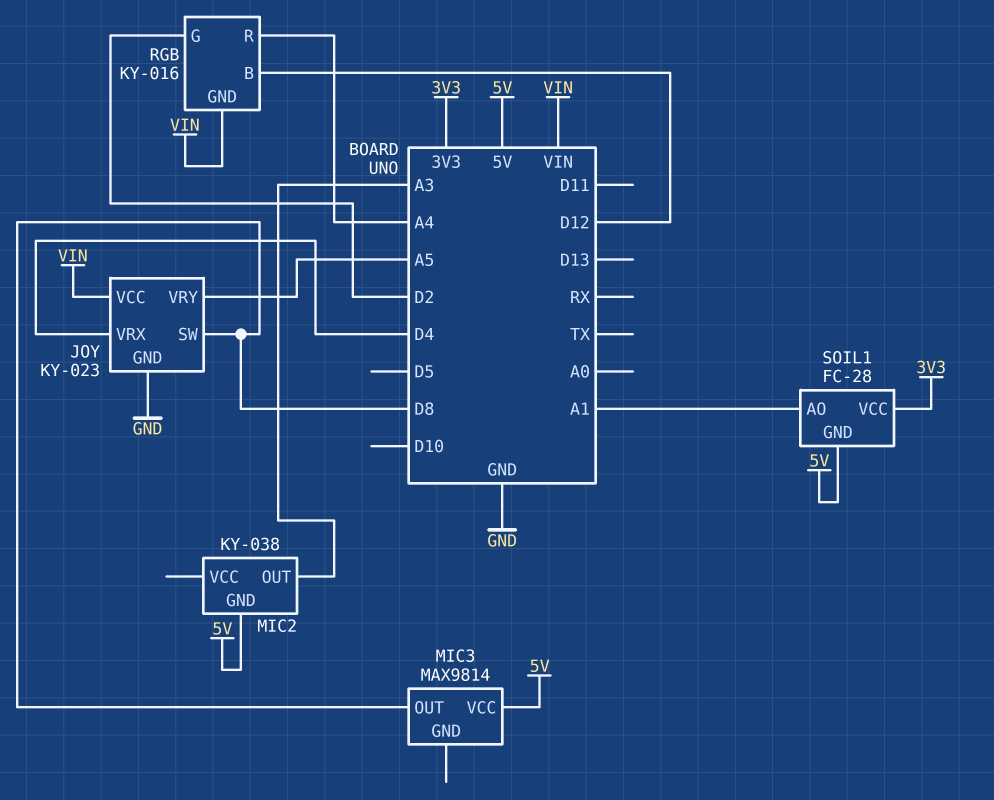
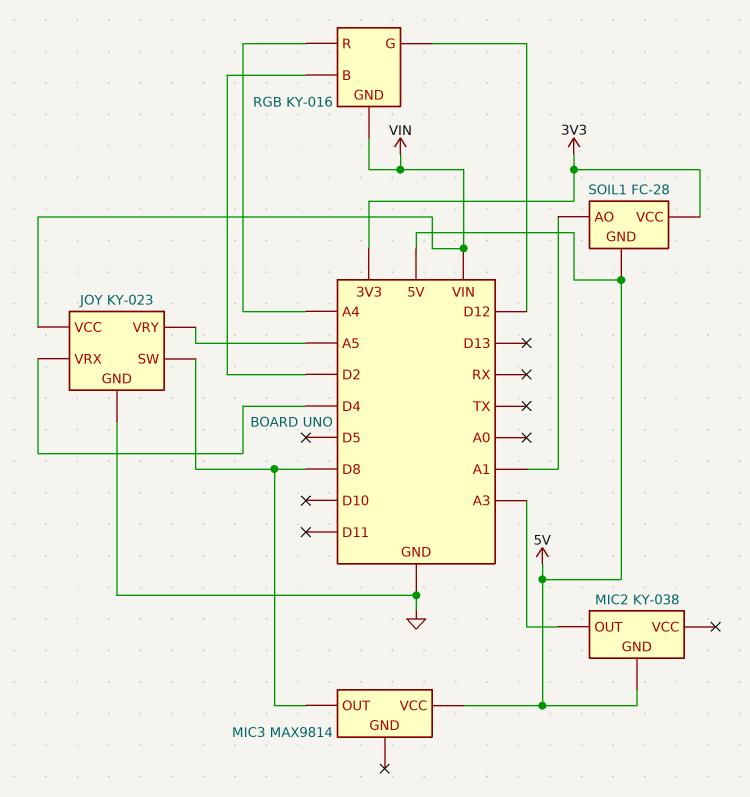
RGB pin B: D12 -> D2
RGB pin G: D2 -> D12

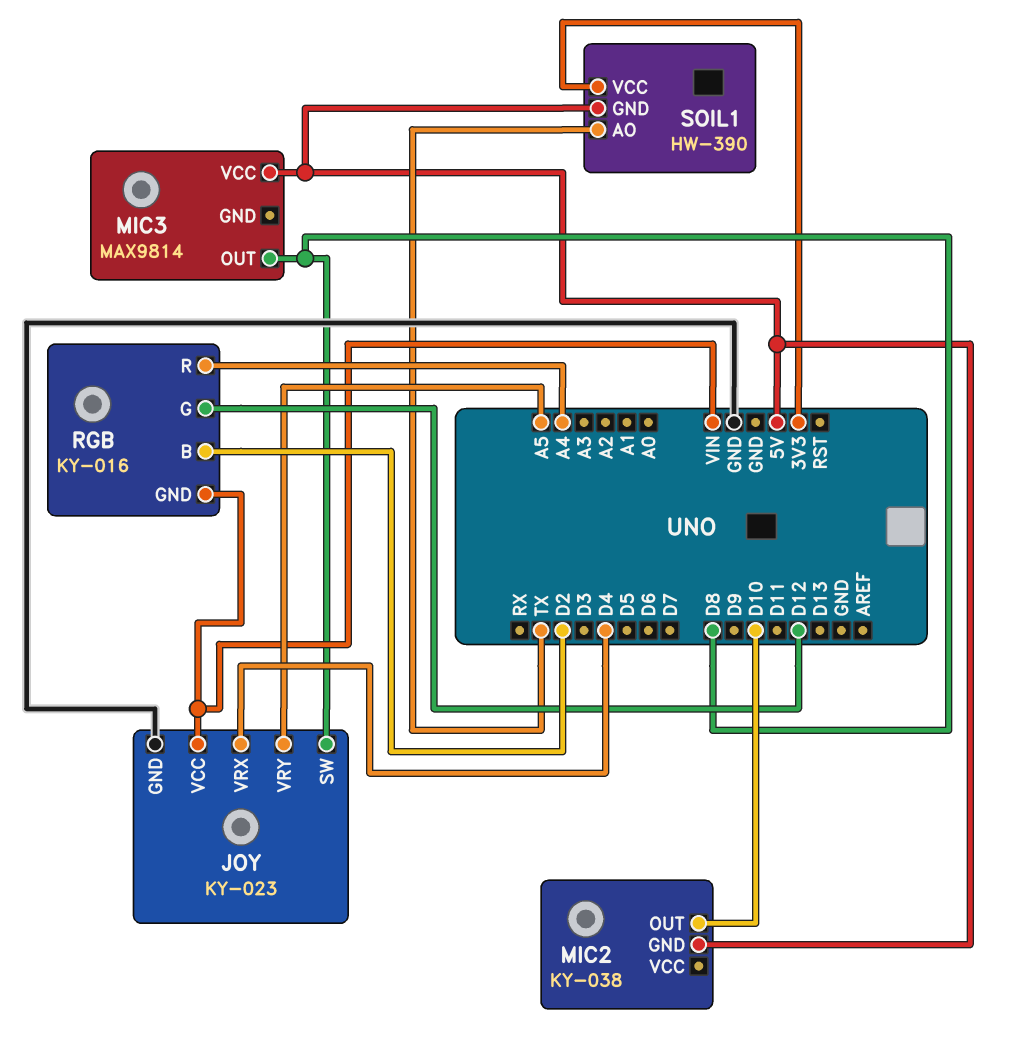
MIC2 pin OUT: A3 -> D10
SOIL1: FC-28 -> HW-390
SOIL1 pin AO: A1 -> TX

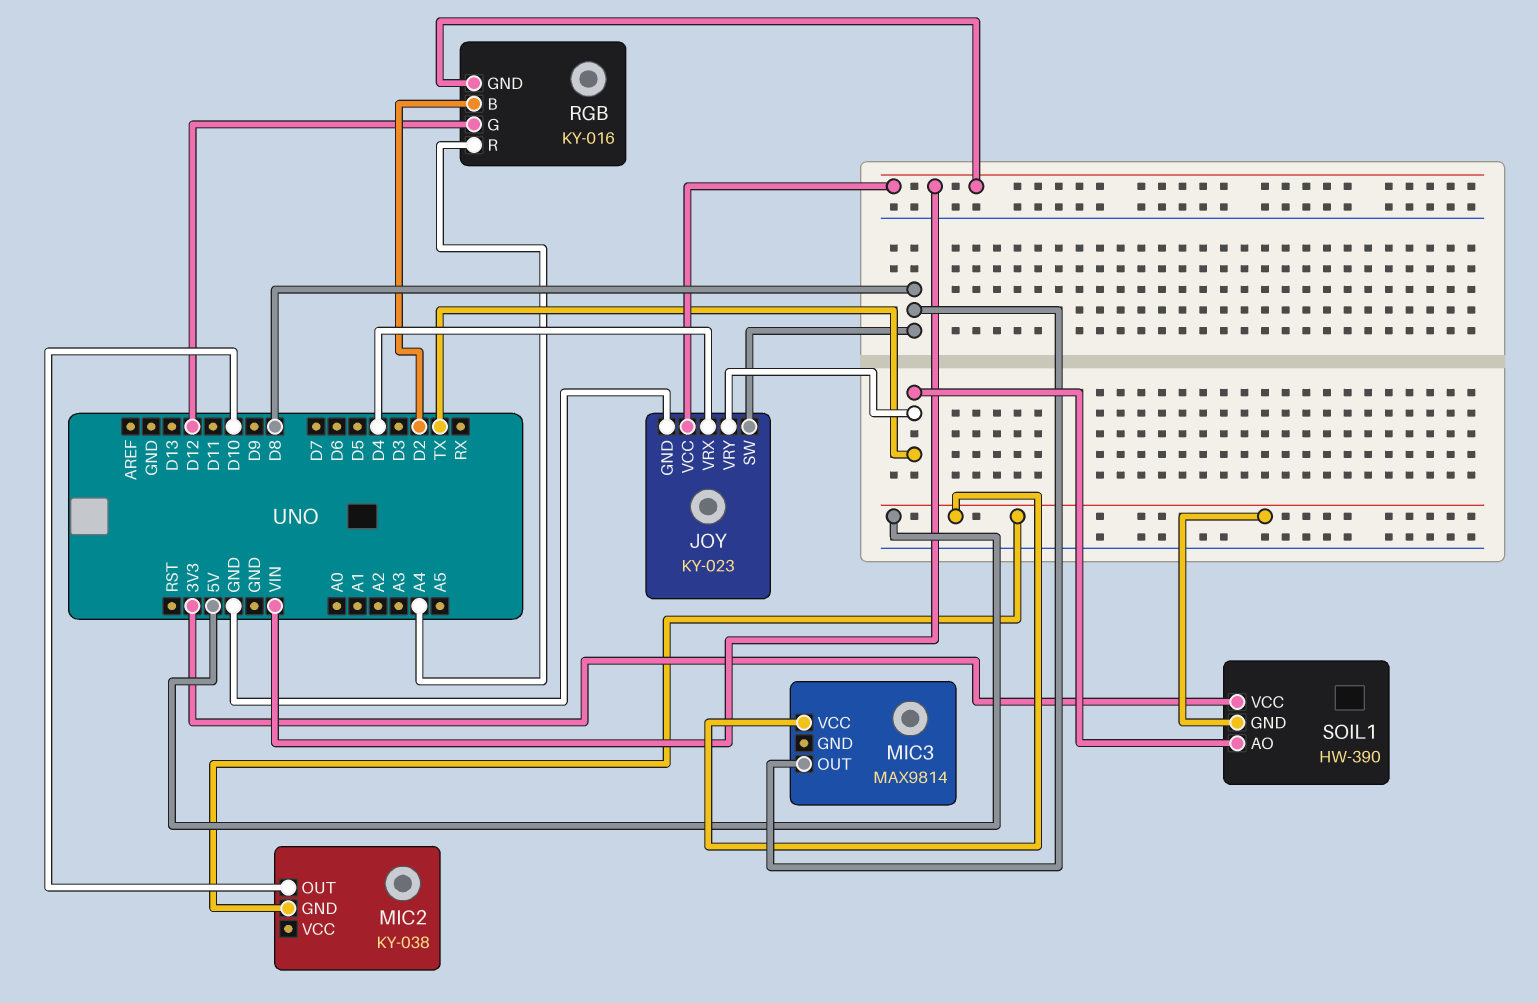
JOY pin VRY: A5 -> TX

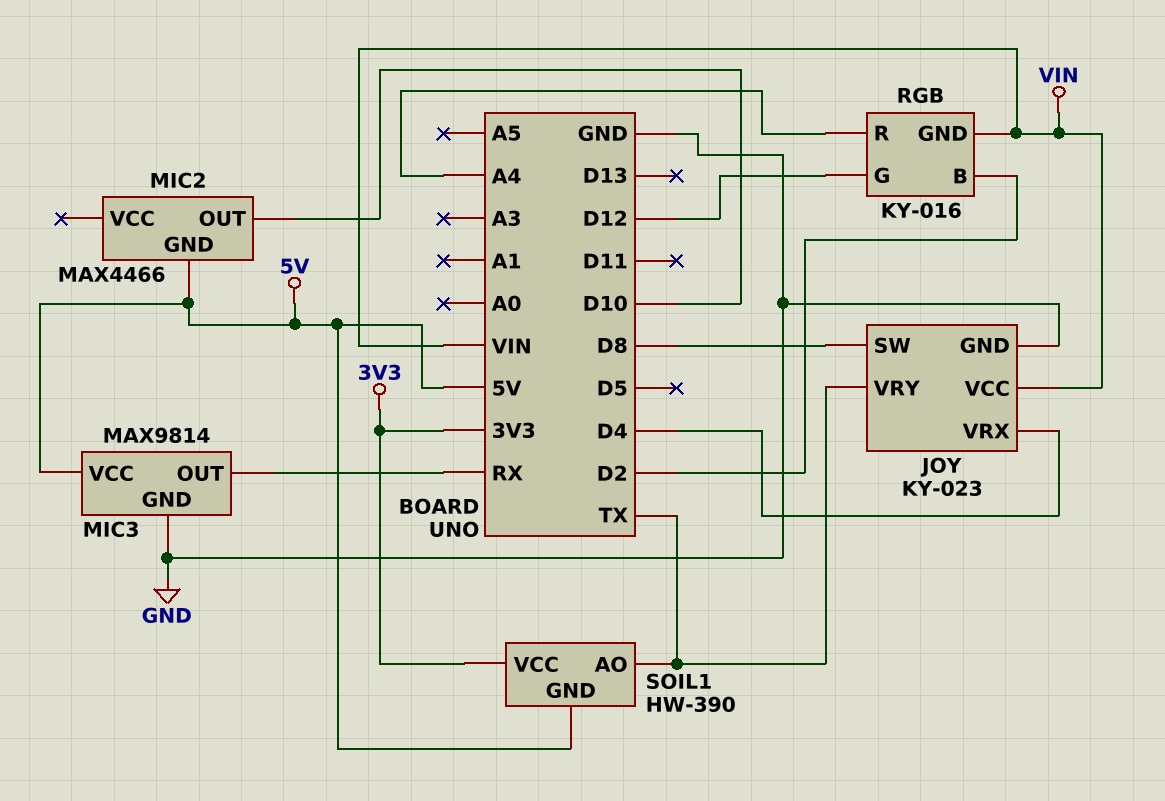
MIC2: KY-038 -> MAX4466
MIC3 pin GND: none -> GND
MIC3 pin OUT: D8 -> RX

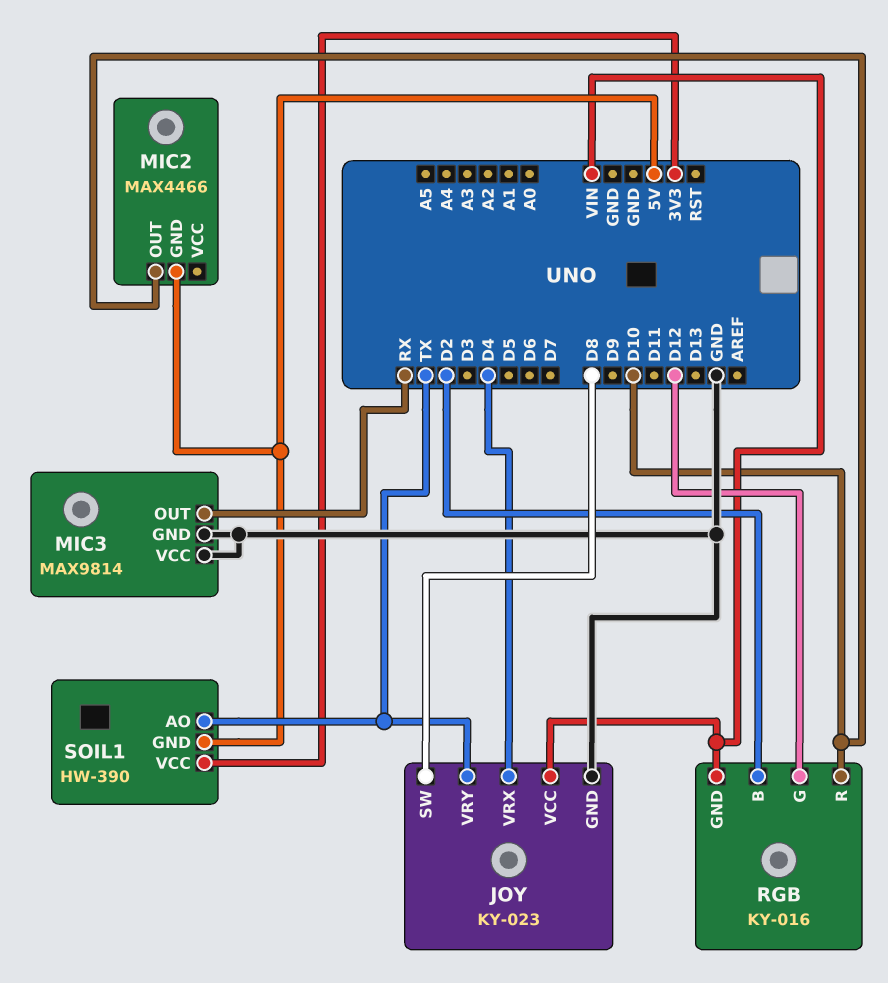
MIC3 pin VCC: 5V -> GND
RGB pin R: A4 -> D10

